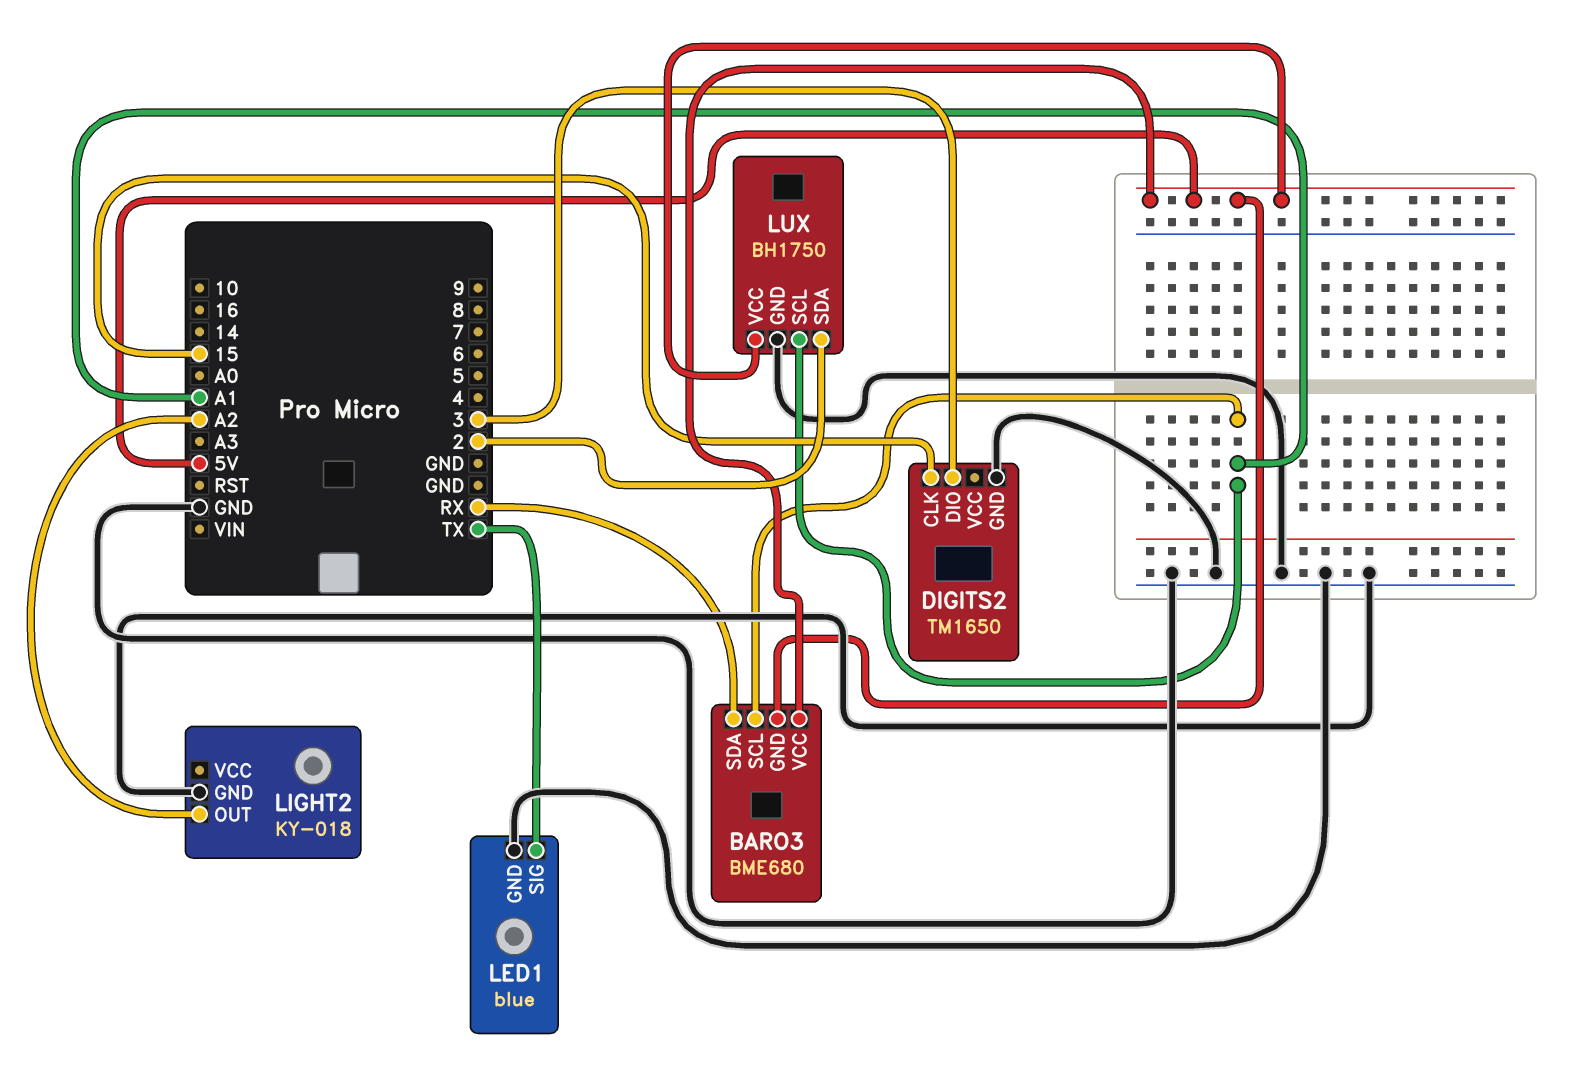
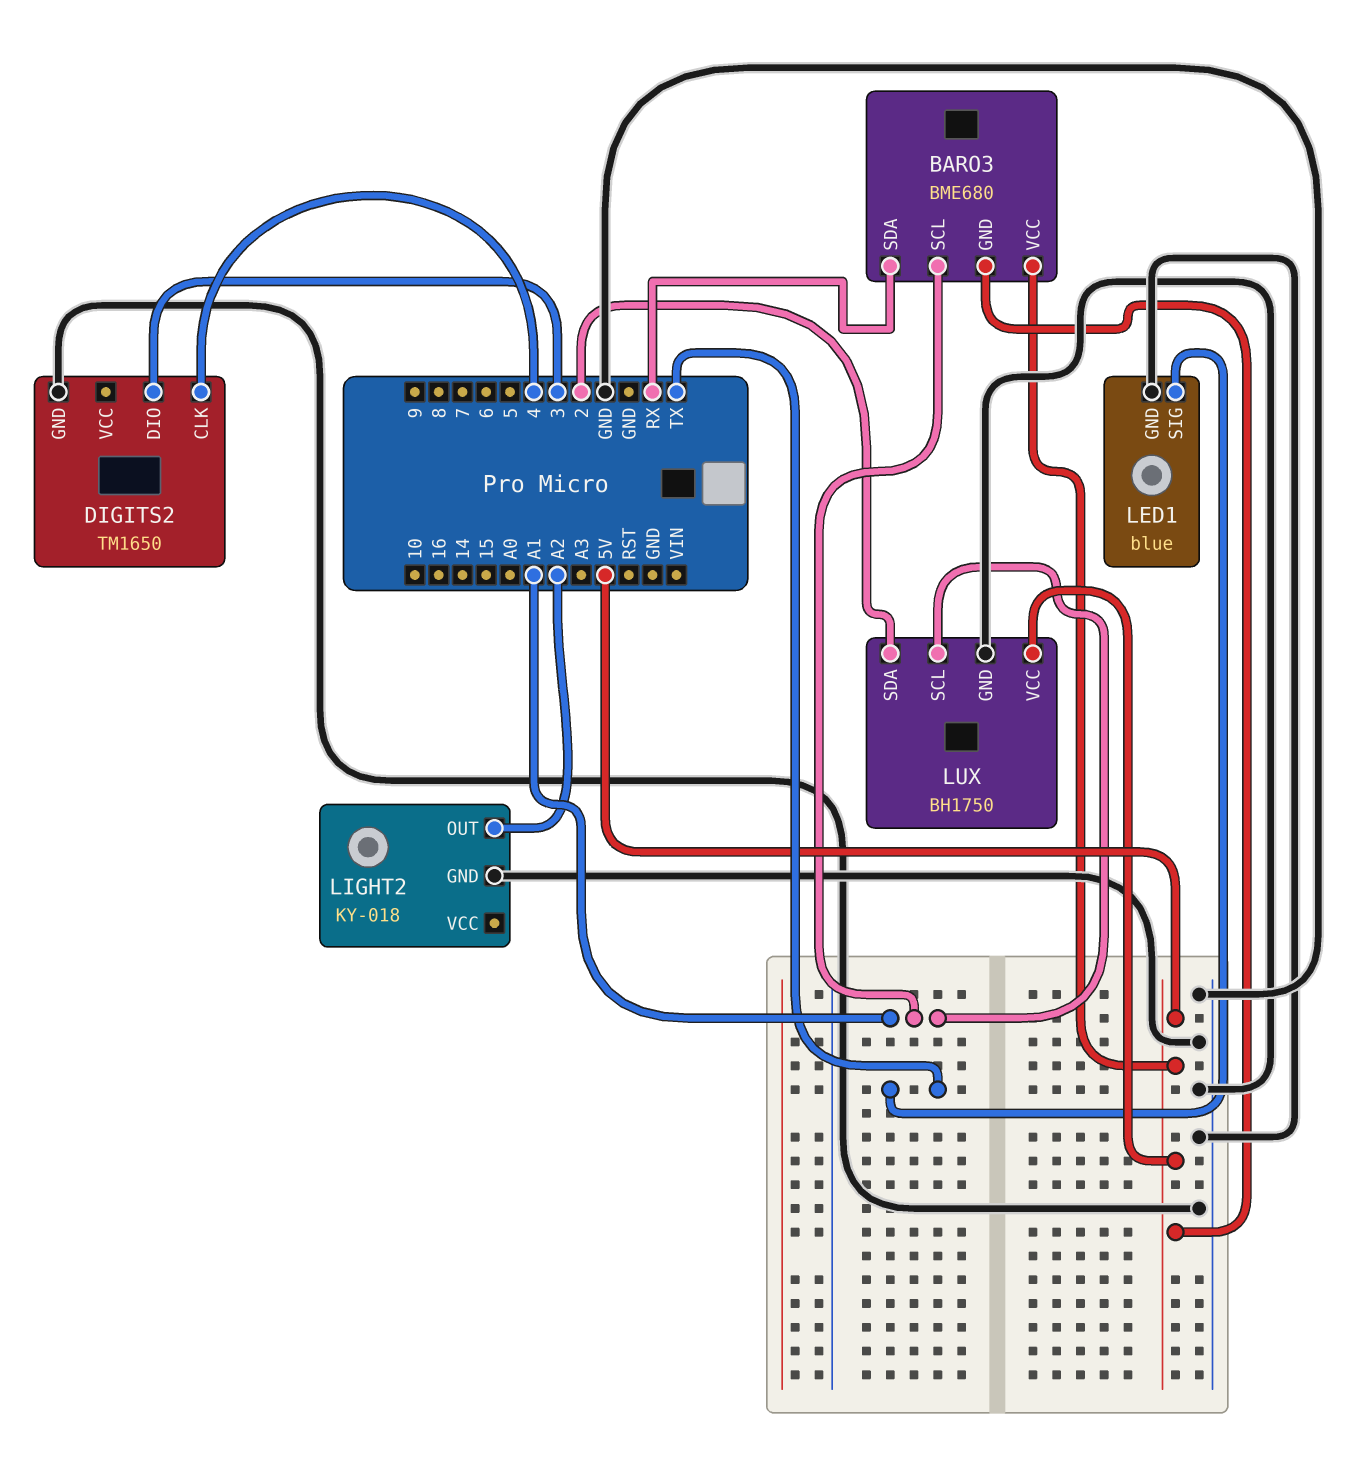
DIGITS2 pin CLK: 15 -> 4

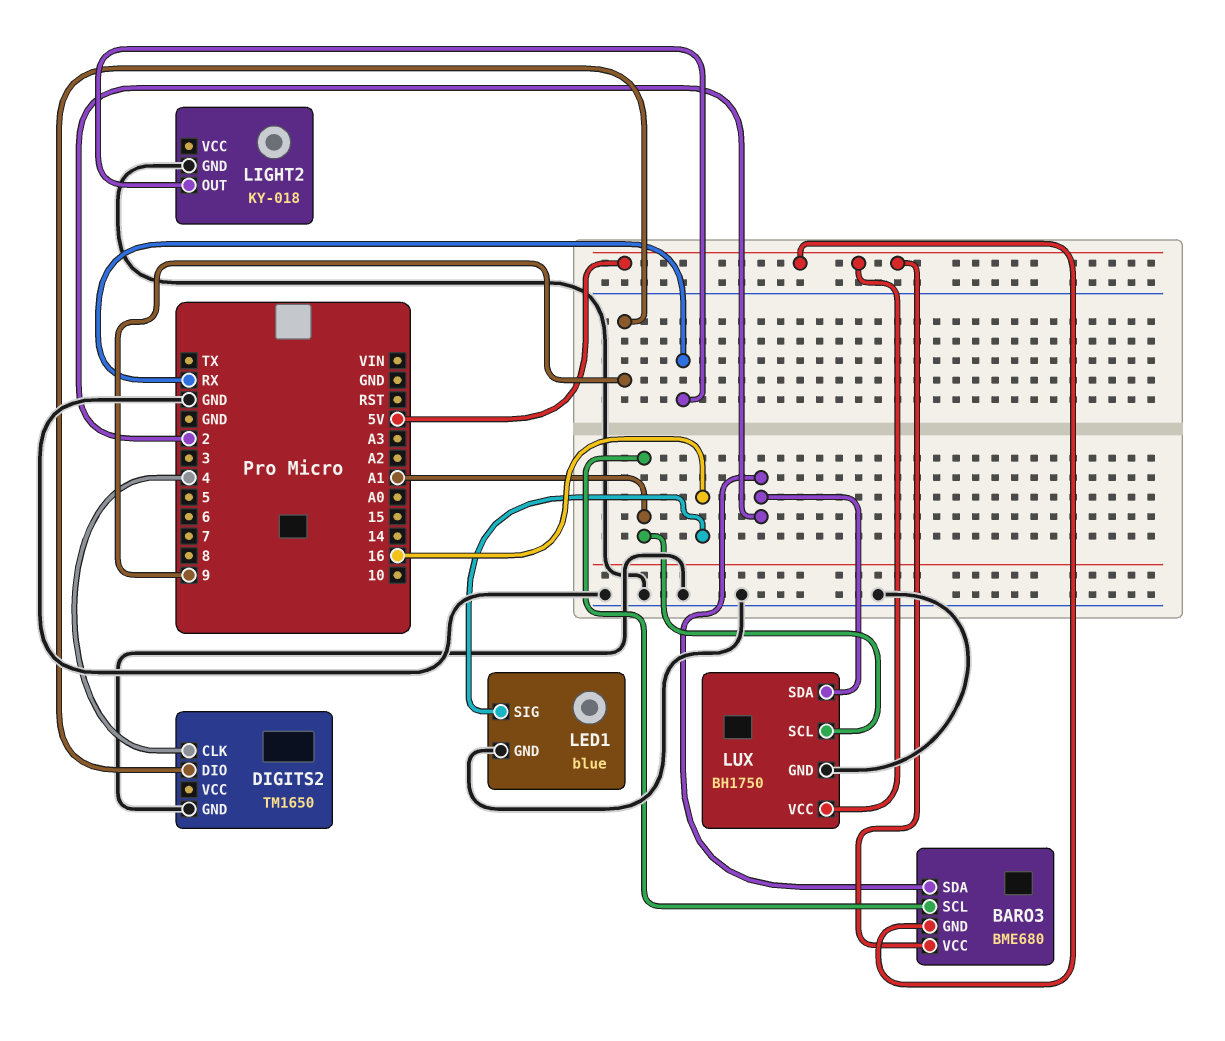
BARO3 pin SDA: RX -> 2
DIGITS2 pin DIO: 3 -> 9
LED1 pin SIG: TX -> 16
LIGHT2 pin OUT: A2 -> RX

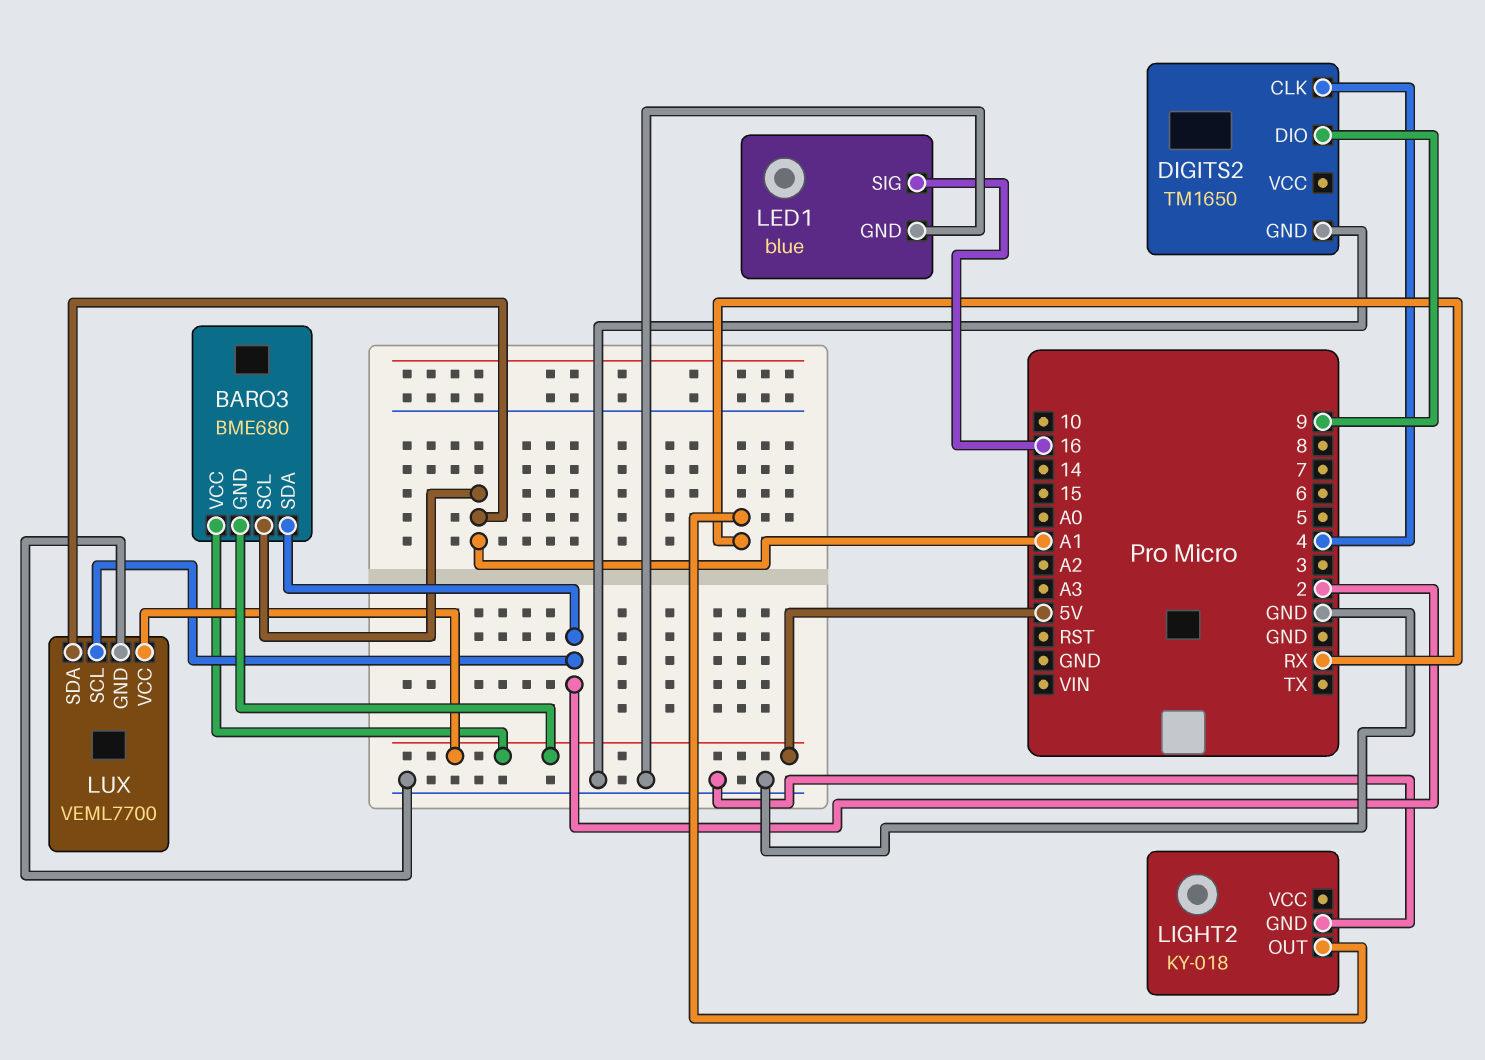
LUX: BH1750 -> VEML7700
LUX pin SCL: A1 -> 2
LUX pin SDA: 2 -> A1

